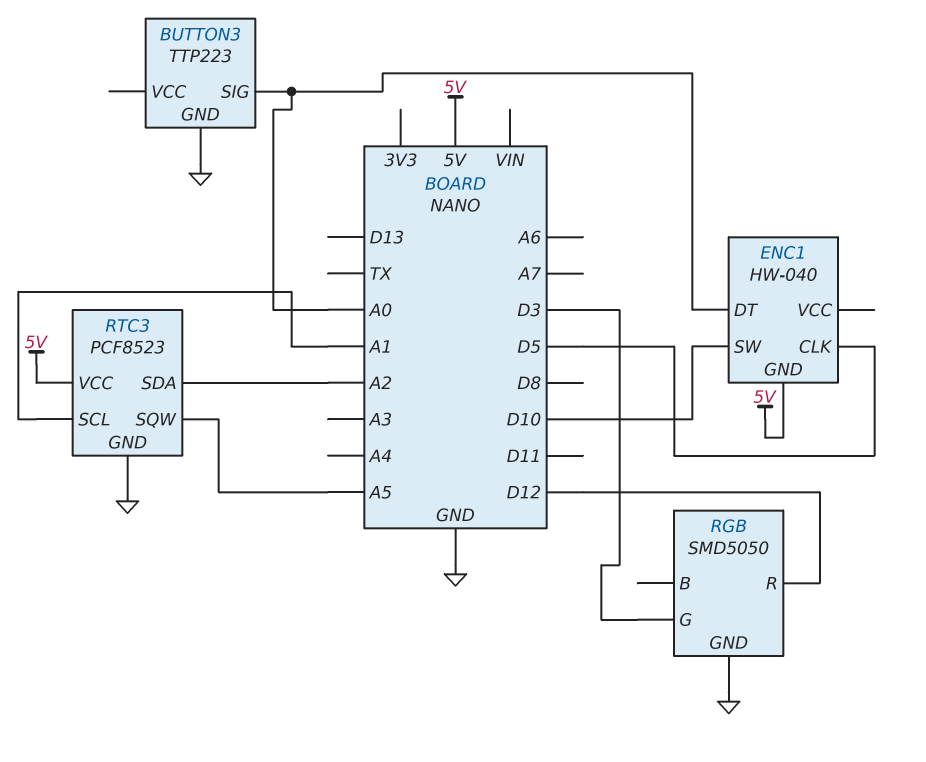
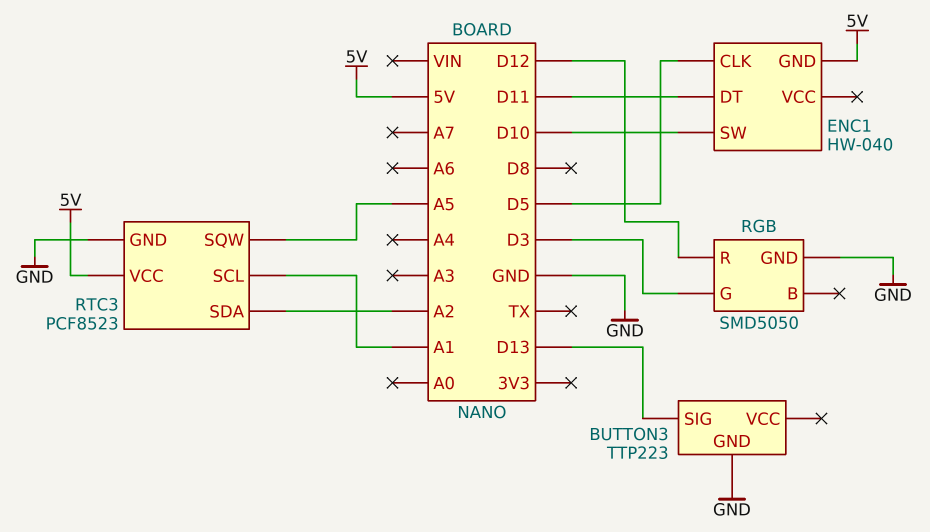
BUTTON3 pin SIG: A0 -> D13
ENC1 pin DT: A0 -> D11

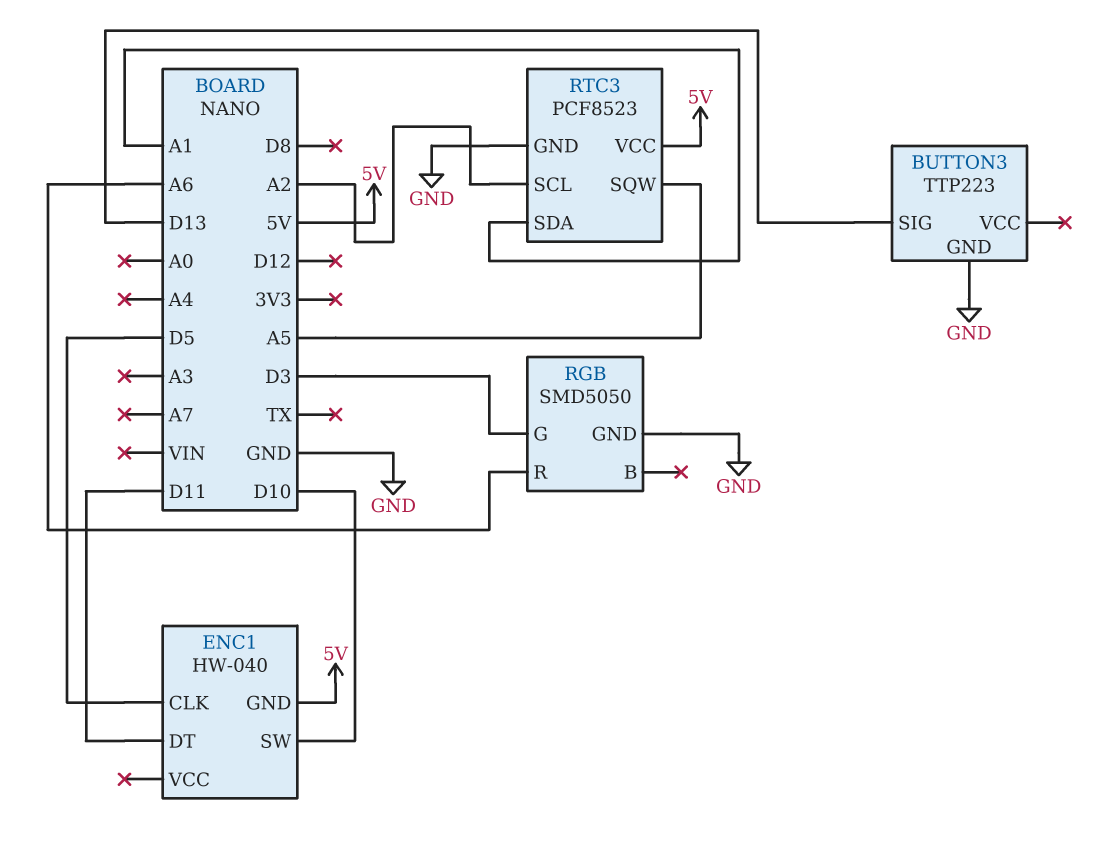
RGB pin R: D12 -> A6
RTC3 pin SCL: A1 -> A2
RTC3 pin SDA: A2 -> A1

